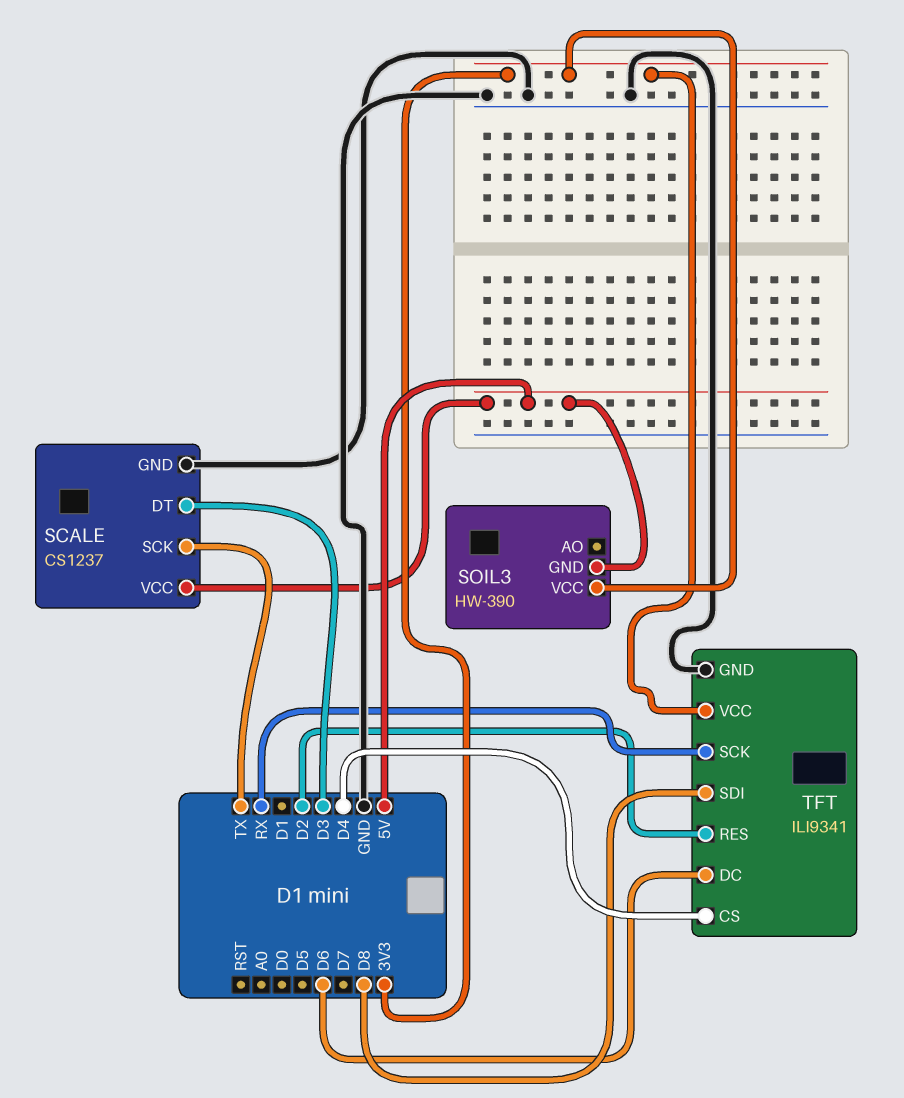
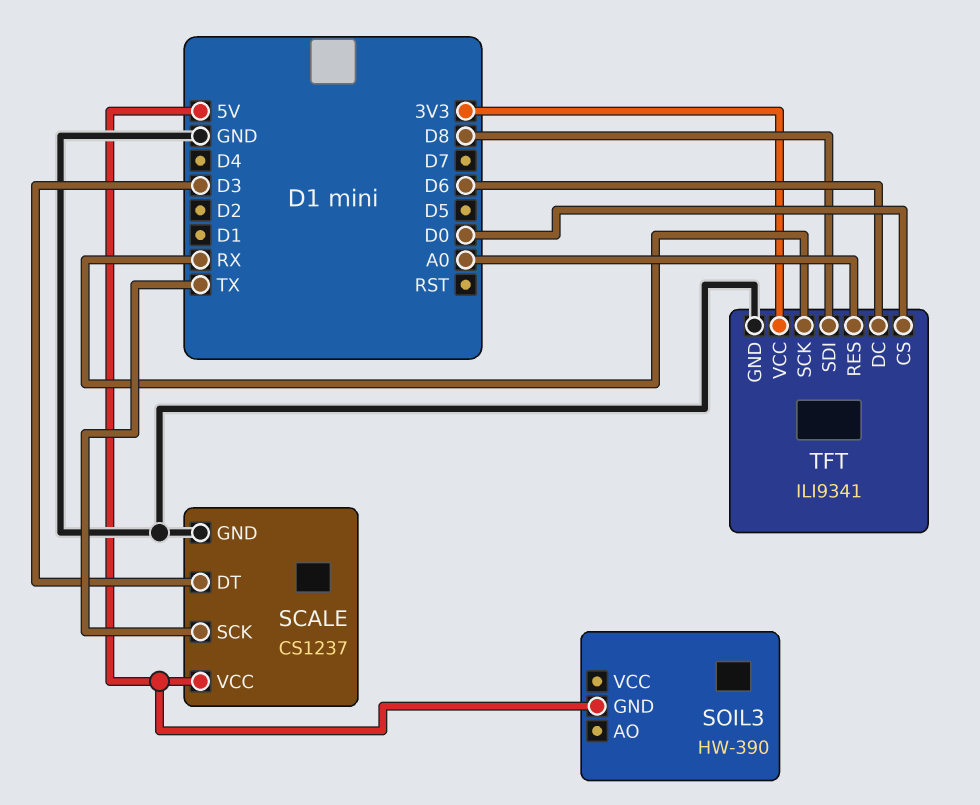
SOIL3 pin VCC: 3V3 -> none
TFT pin CS: D4 -> D0
TFT pin RES: D2 -> A0

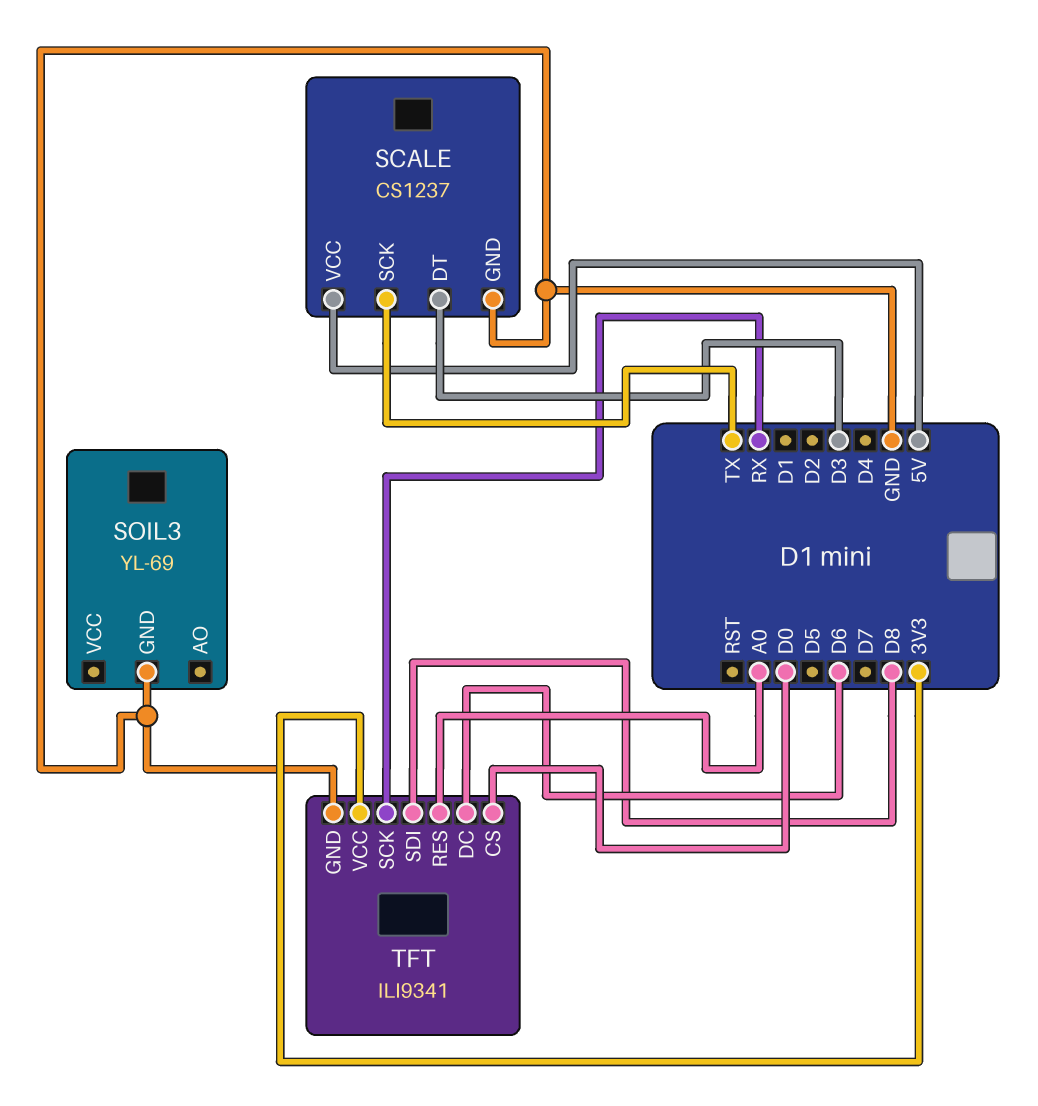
SOIL3: HW-390 -> YL-69
SOIL3 pin GND: 5V -> GND

